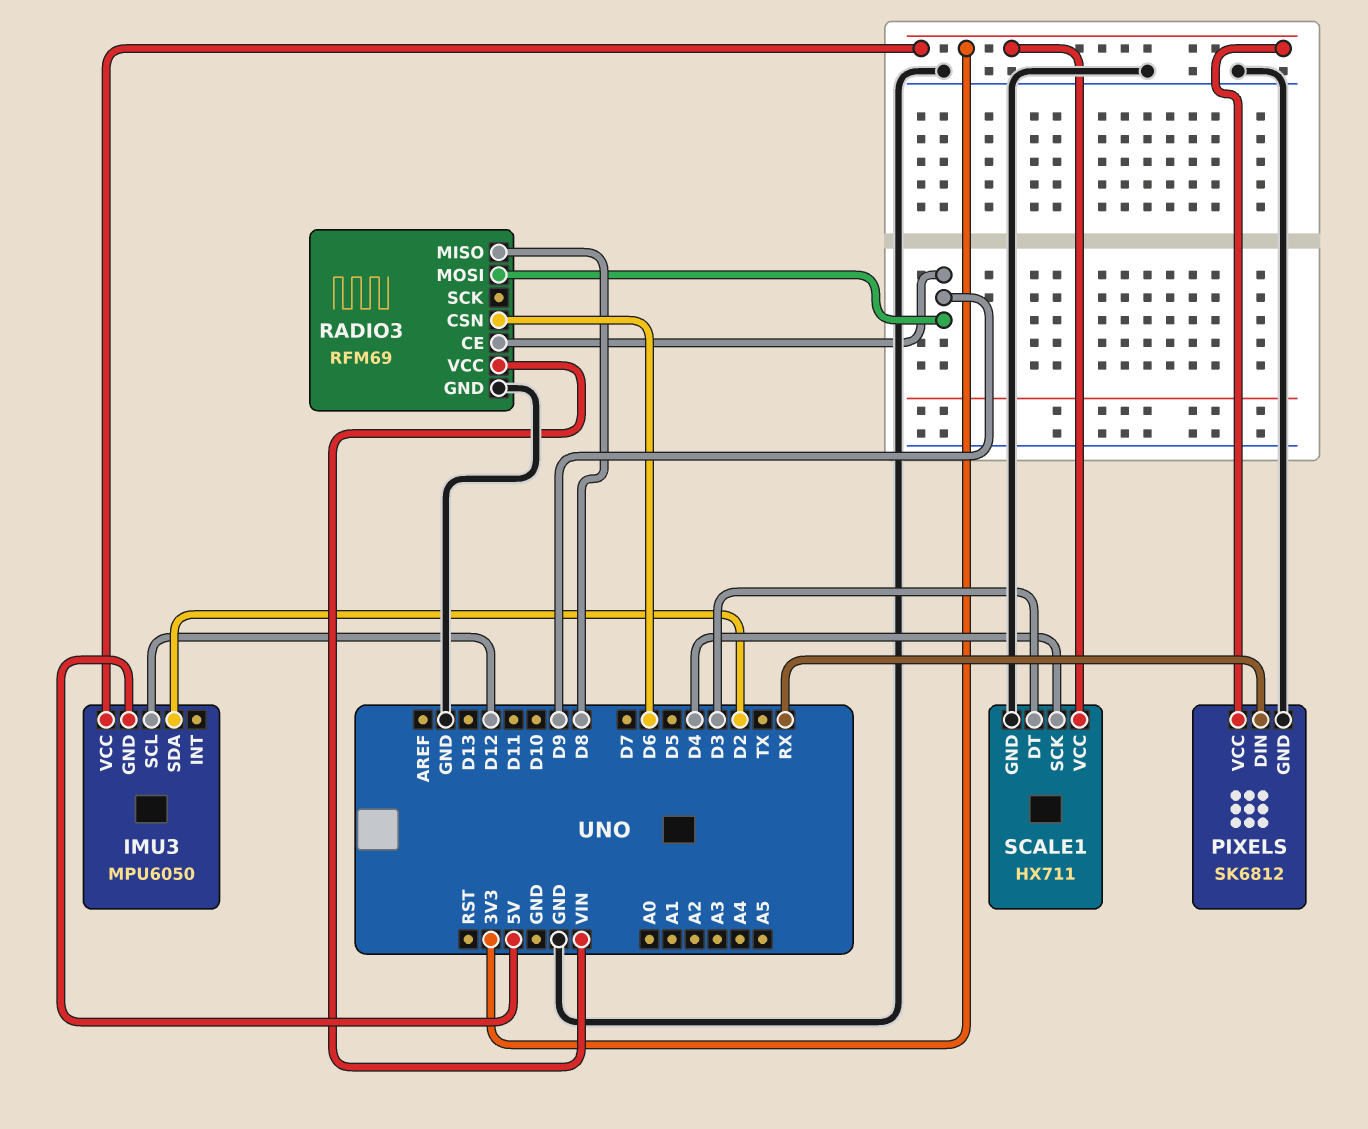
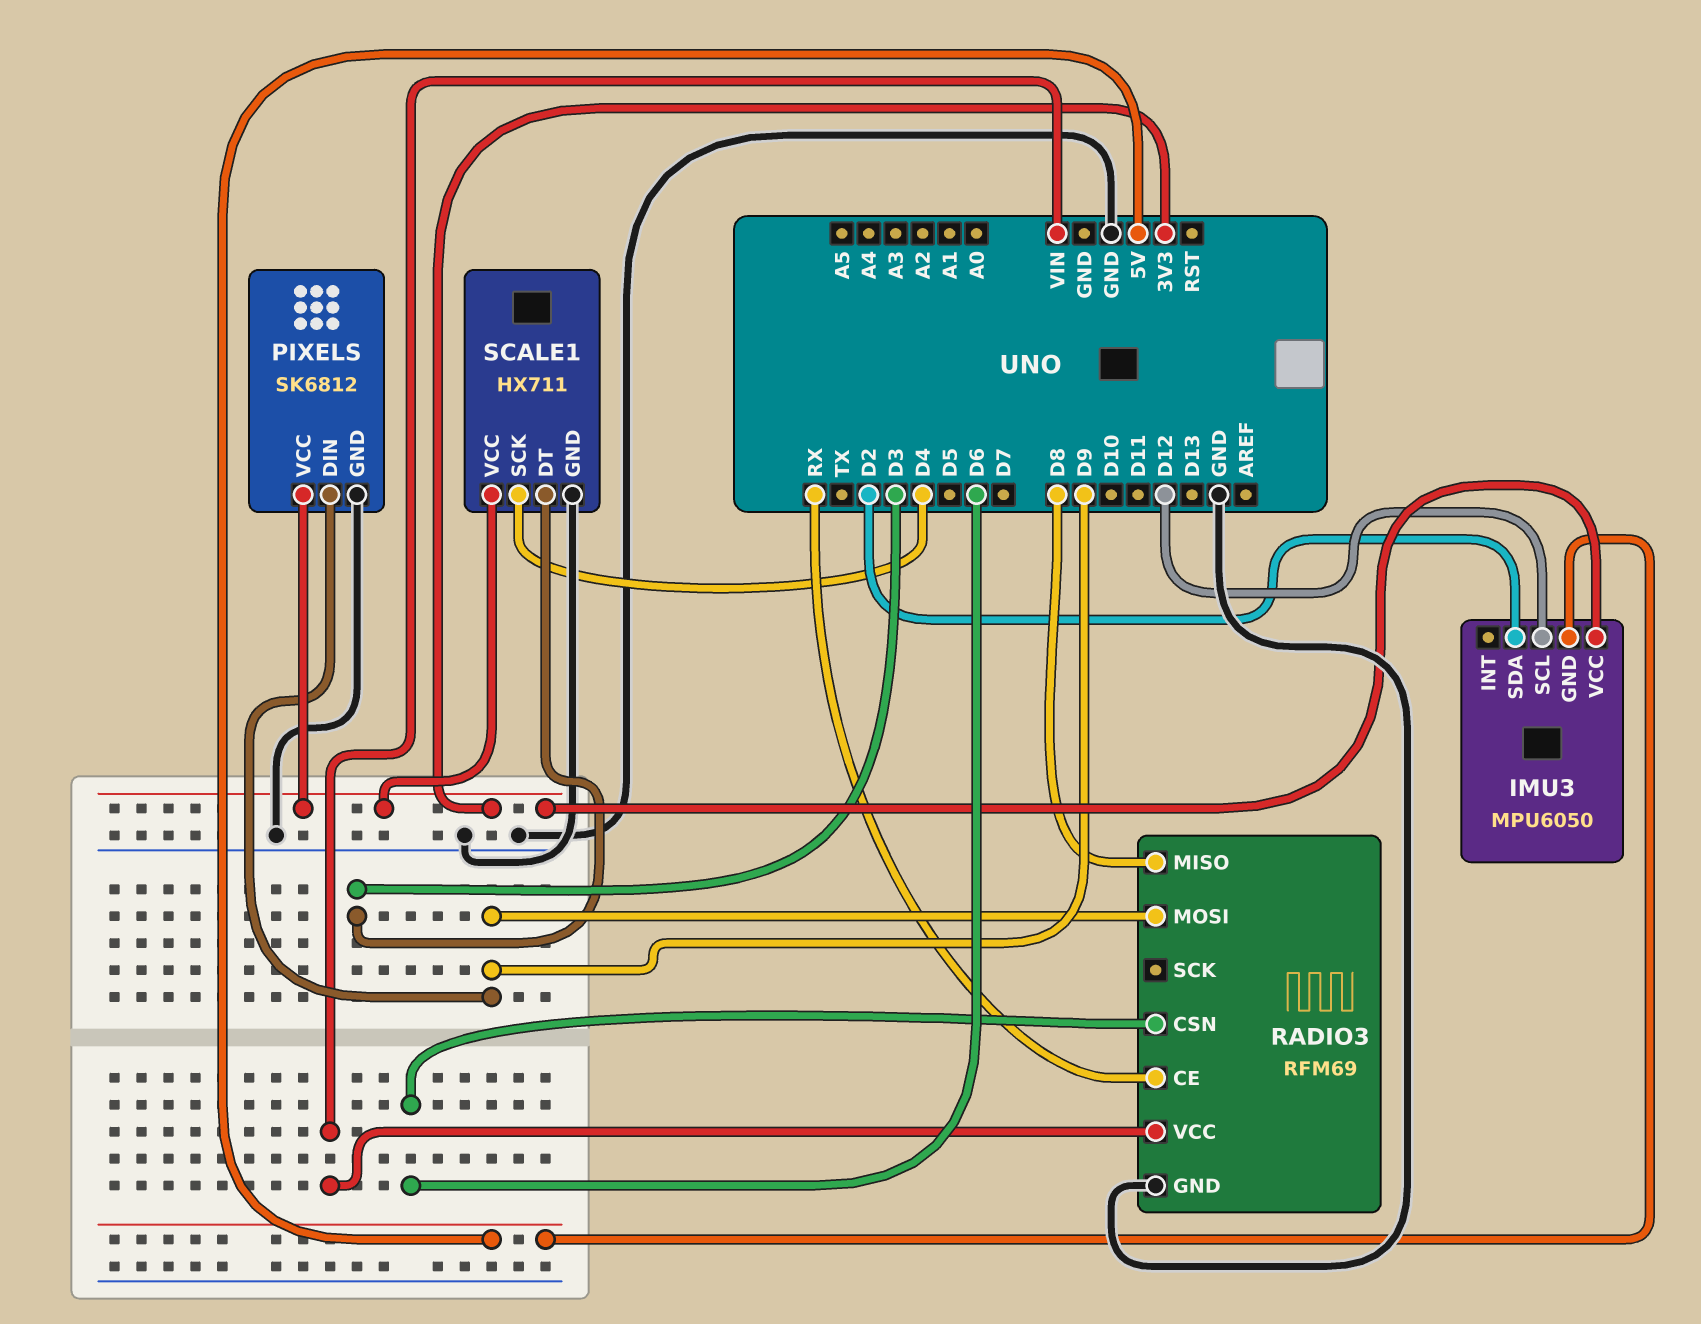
PIXELS pin DIN: RX -> D9
RADIO3 pin CE: D9 -> RX

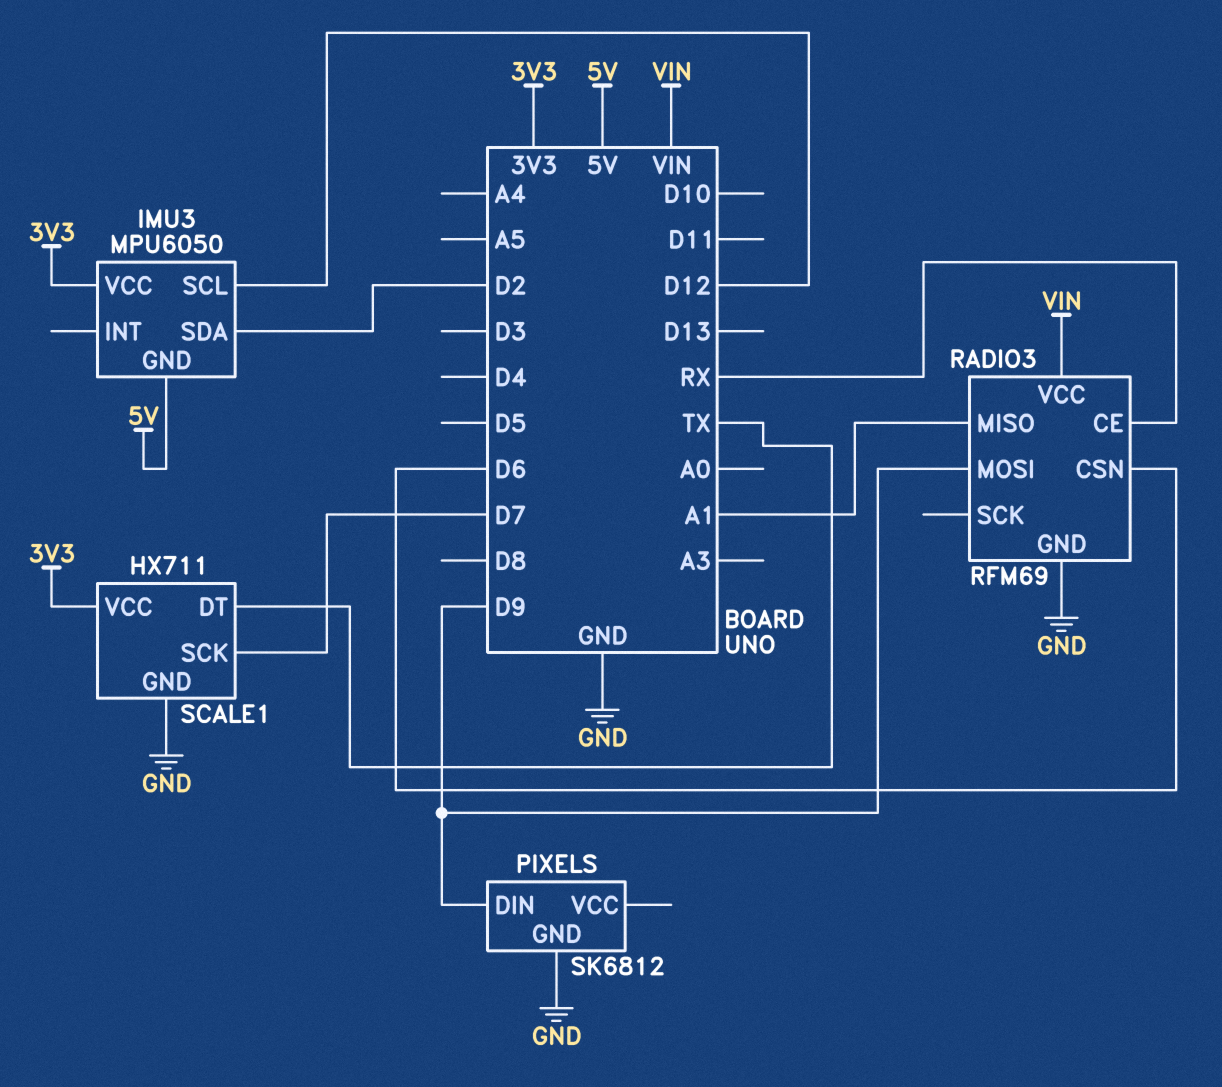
PIXELS pin VCC: 3V3 -> none
RADIO3 pin MISO: D8 -> A1
SCALE1 pin DT: D3 -> TX
SCALE1 pin SCK: D4 -> D7

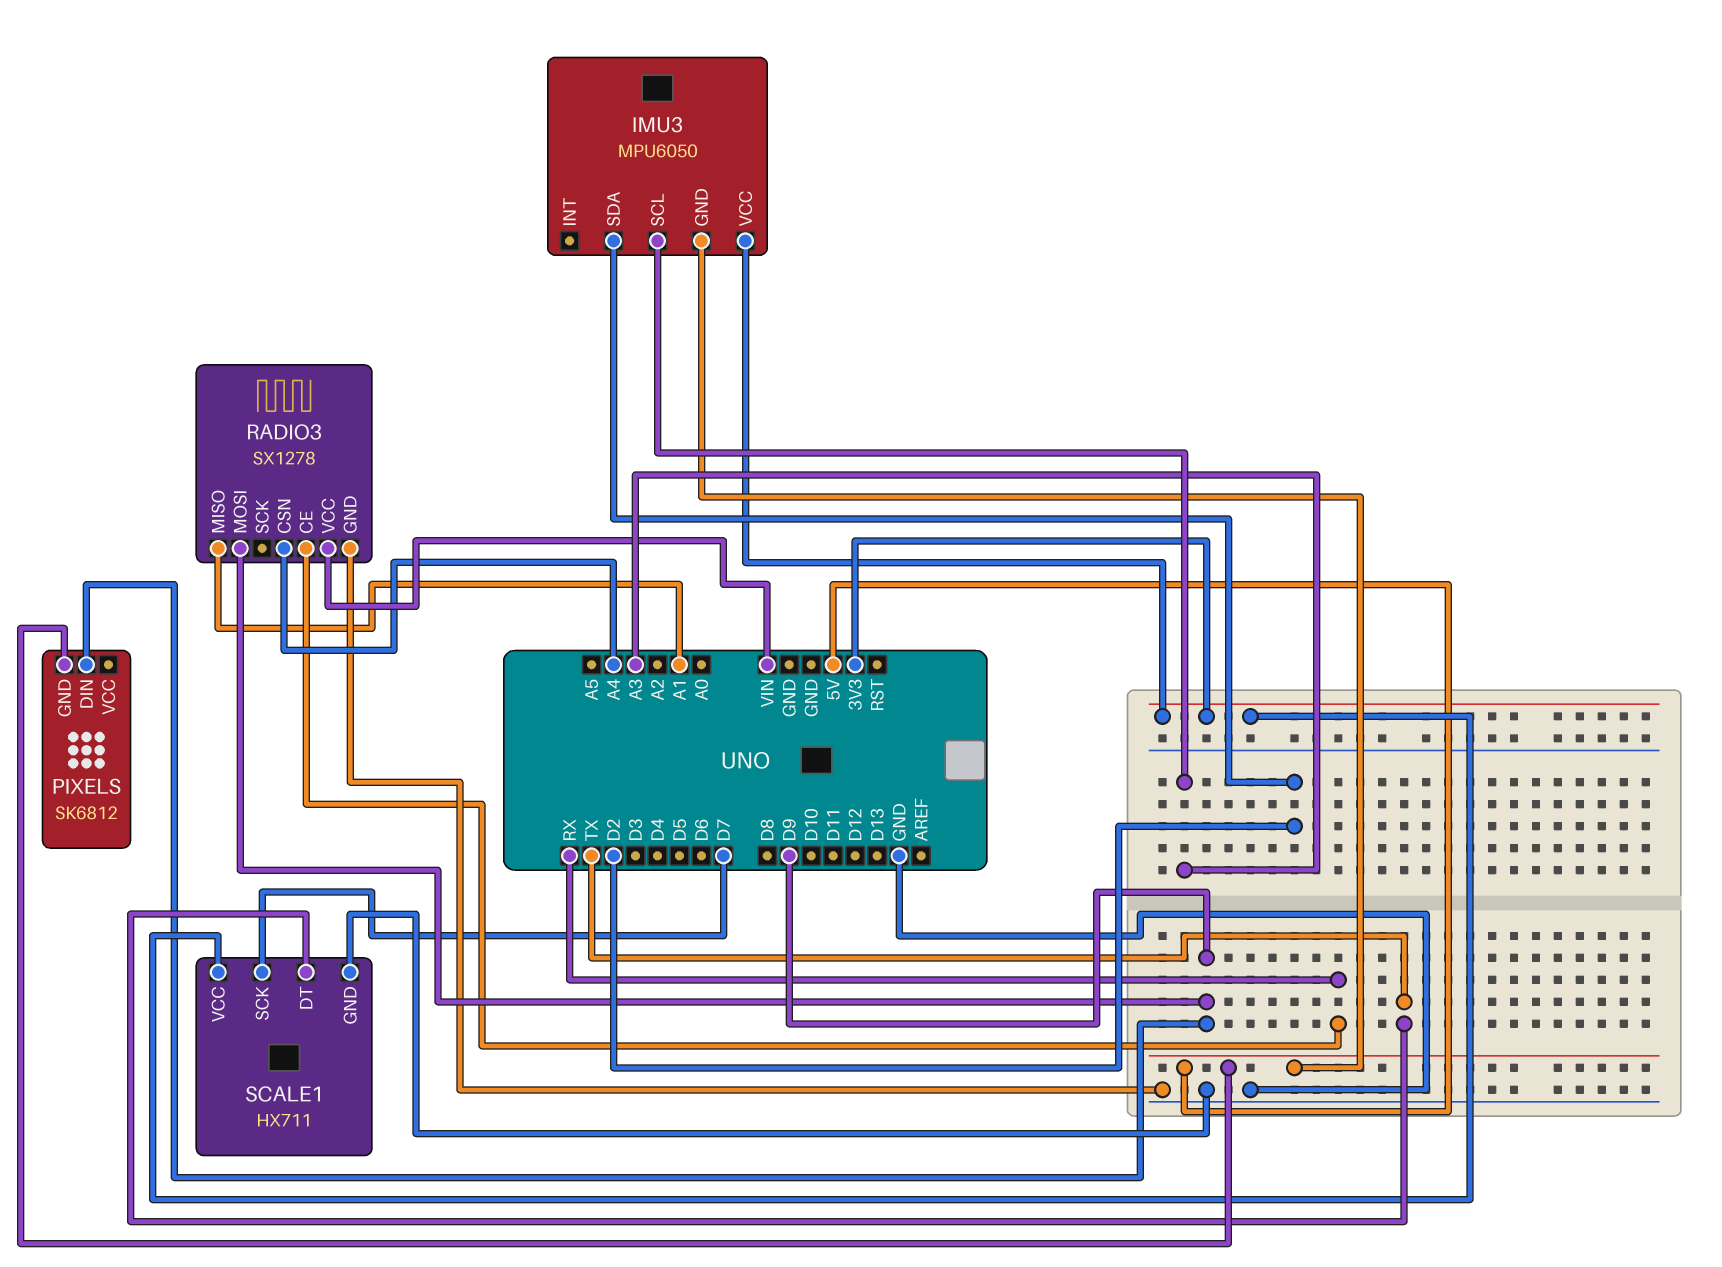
IMU3 pin SCL: D12 -> A3
PIXELS pin GND: GND -> 5V
RADIO3: RFM69 -> SX1278
RADIO3 pin CSN: D6 -> A4

